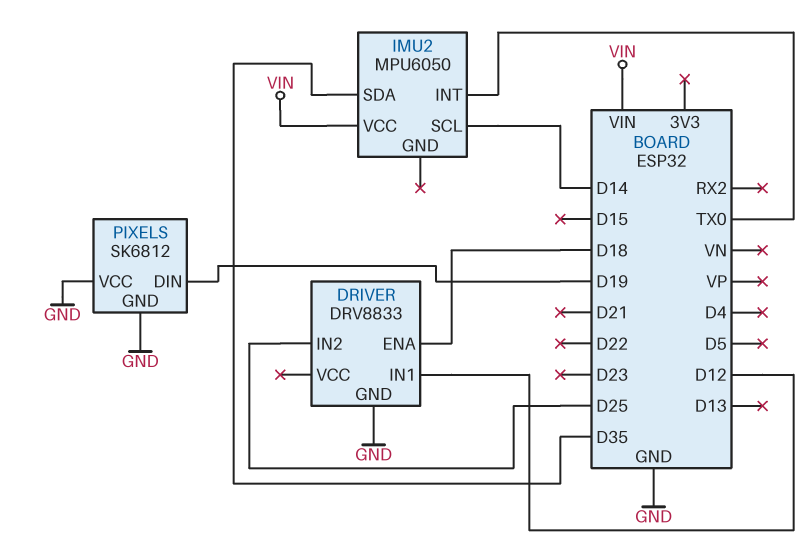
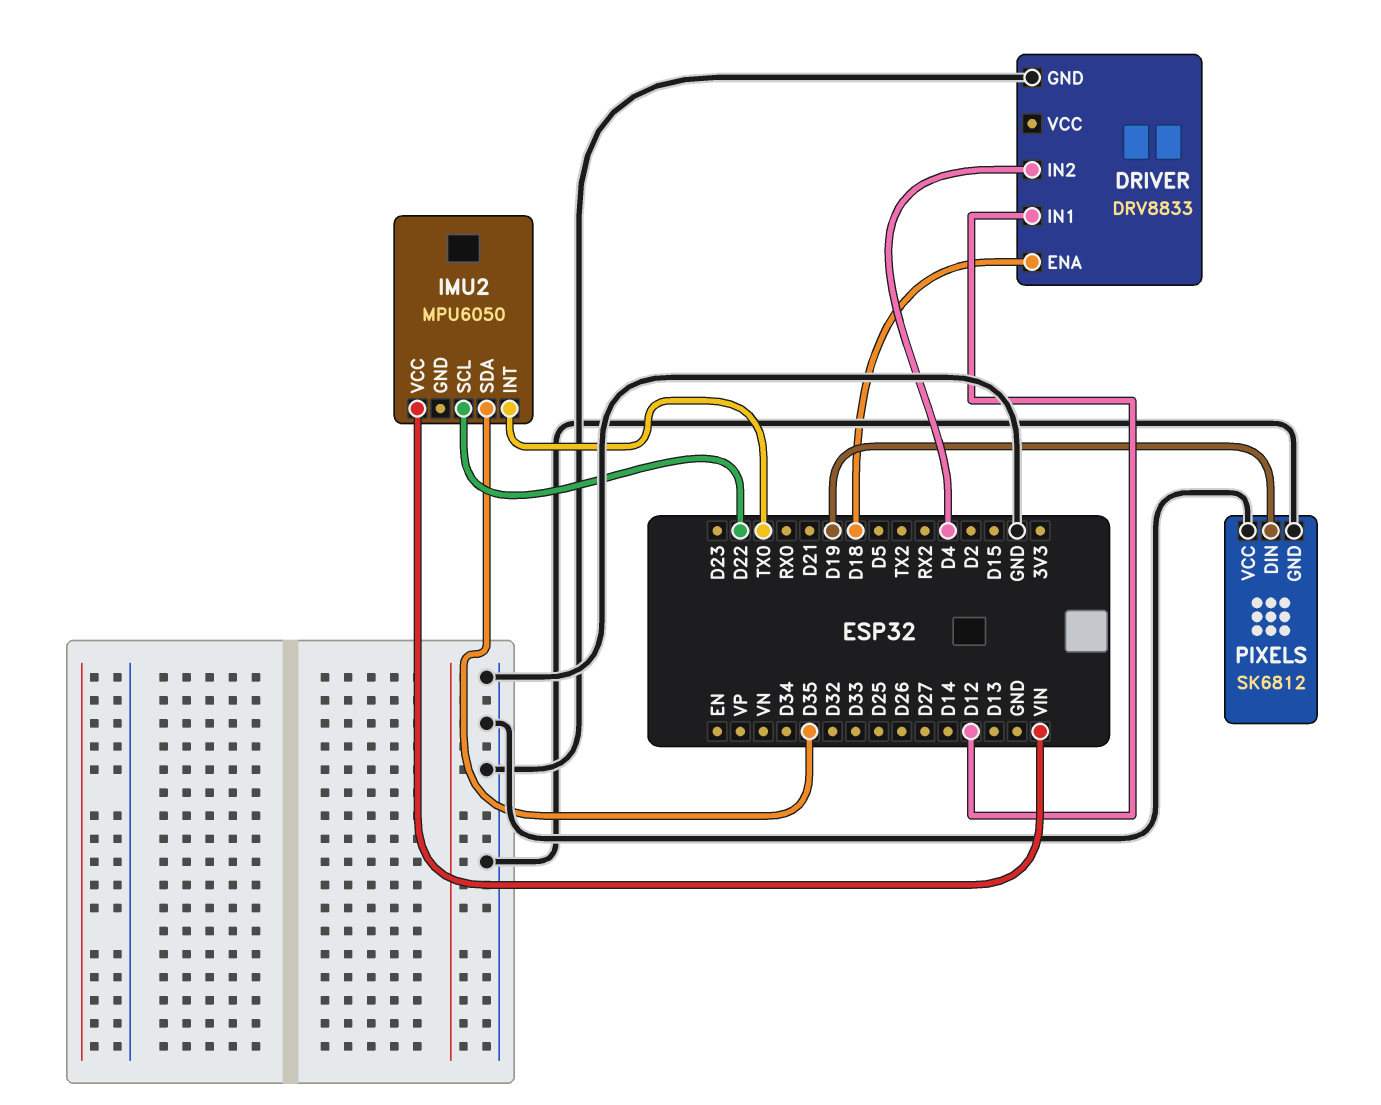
DRIVER pin IN2: D25 -> D4
IMU2 pin SCL: D14 -> D22

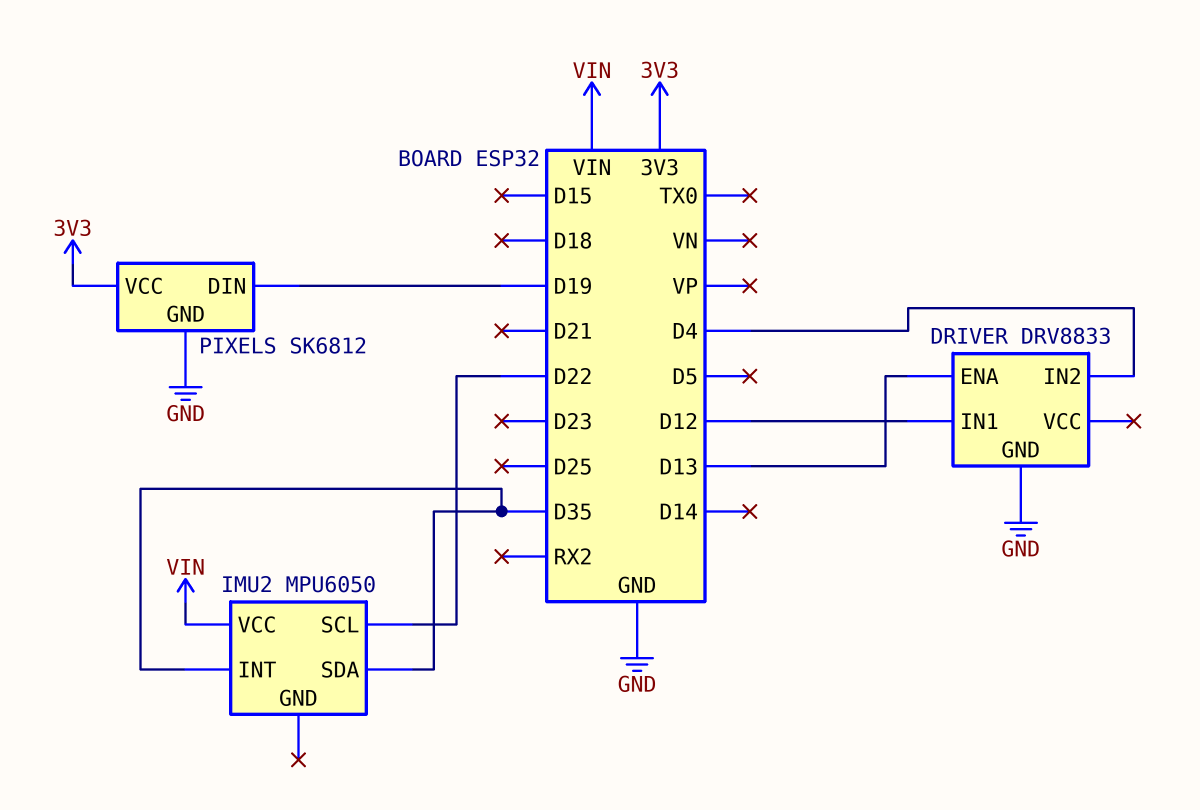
DRIVER pin ENA: D18 -> D13
IMU2 pin INT: TX0 -> D35
PIXELS pin VCC: GND -> 3V3

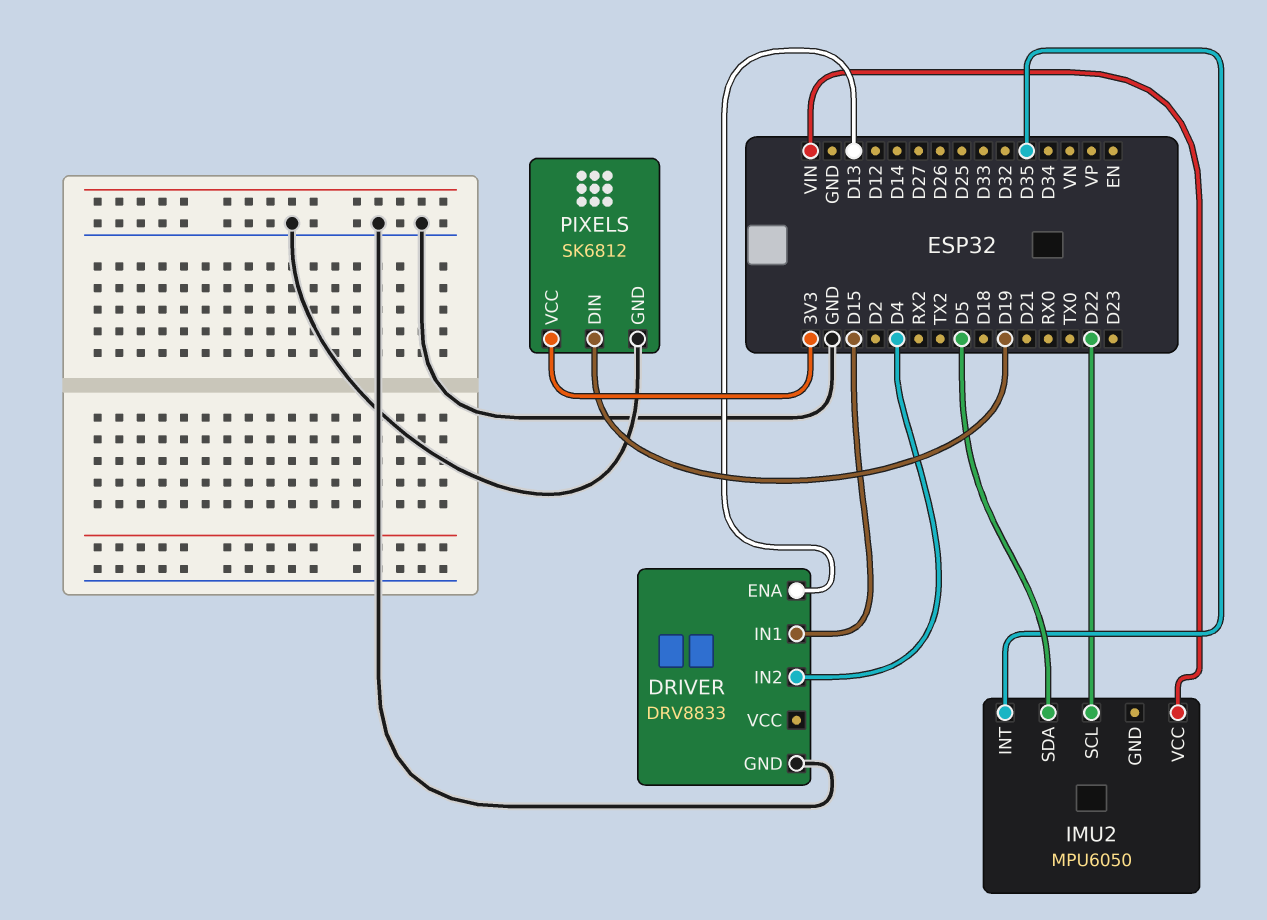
DRIVER pin IN1: D12 -> D15
IMU2 pin SDA: D35 -> D5

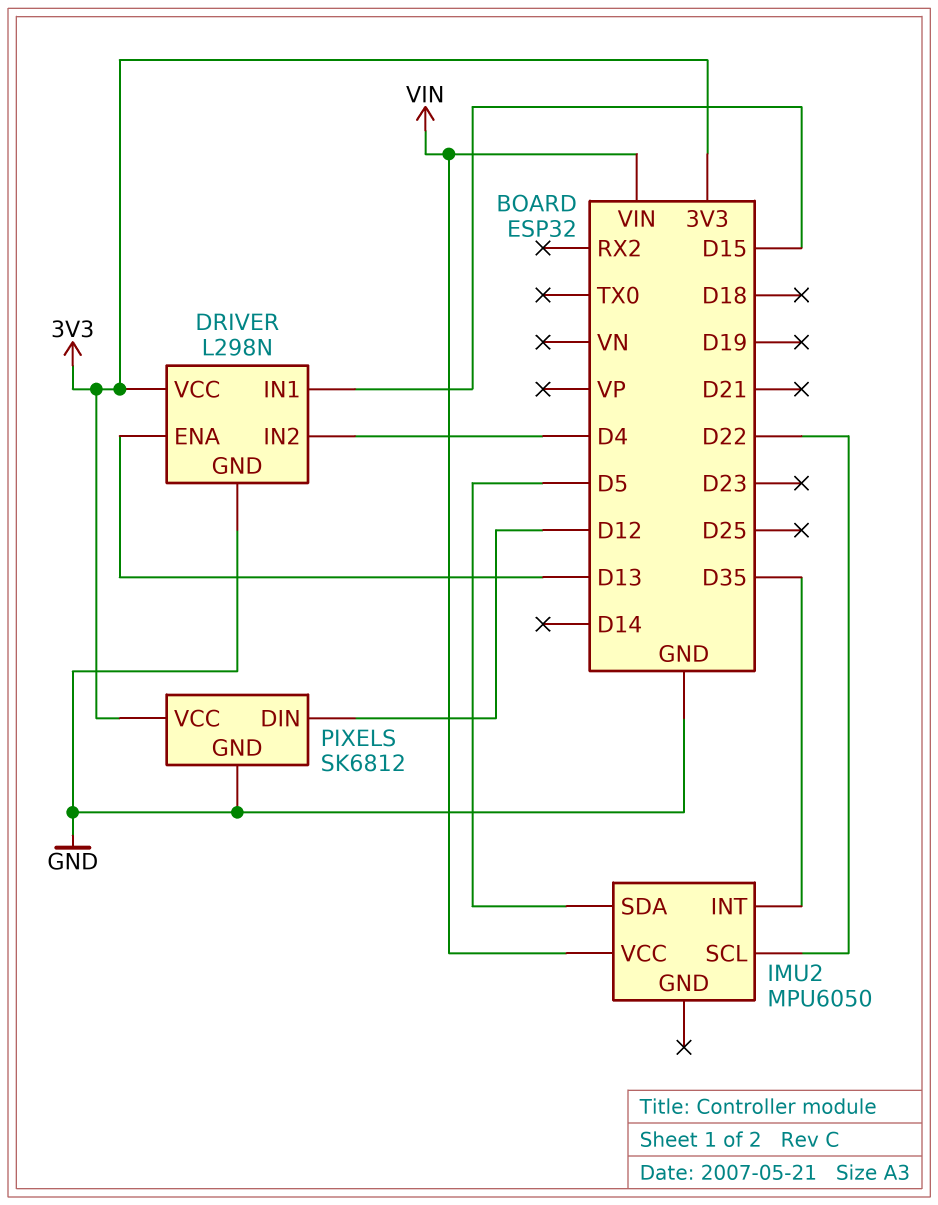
DRIVER: DRV8833 -> L298N
DRIVER pin VCC: none -> 3V3
PIXELS pin DIN: D19 -> D12

